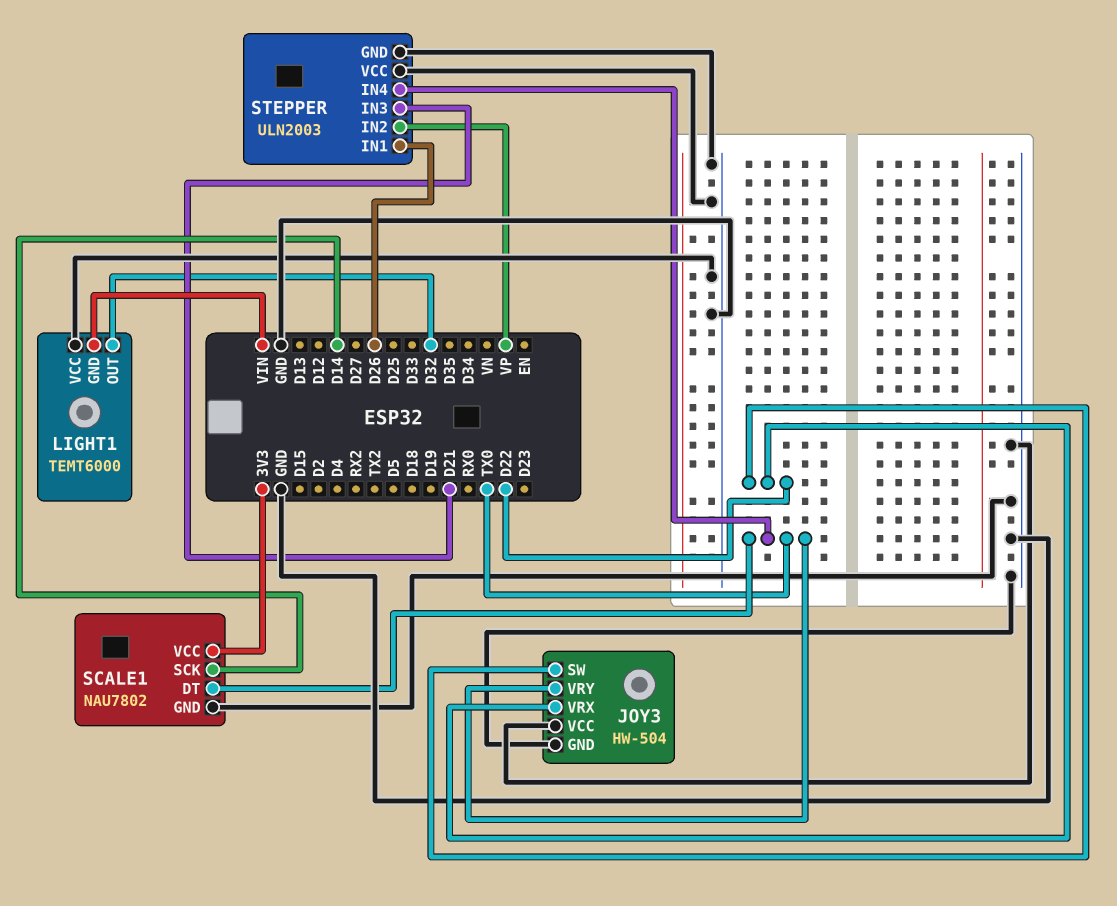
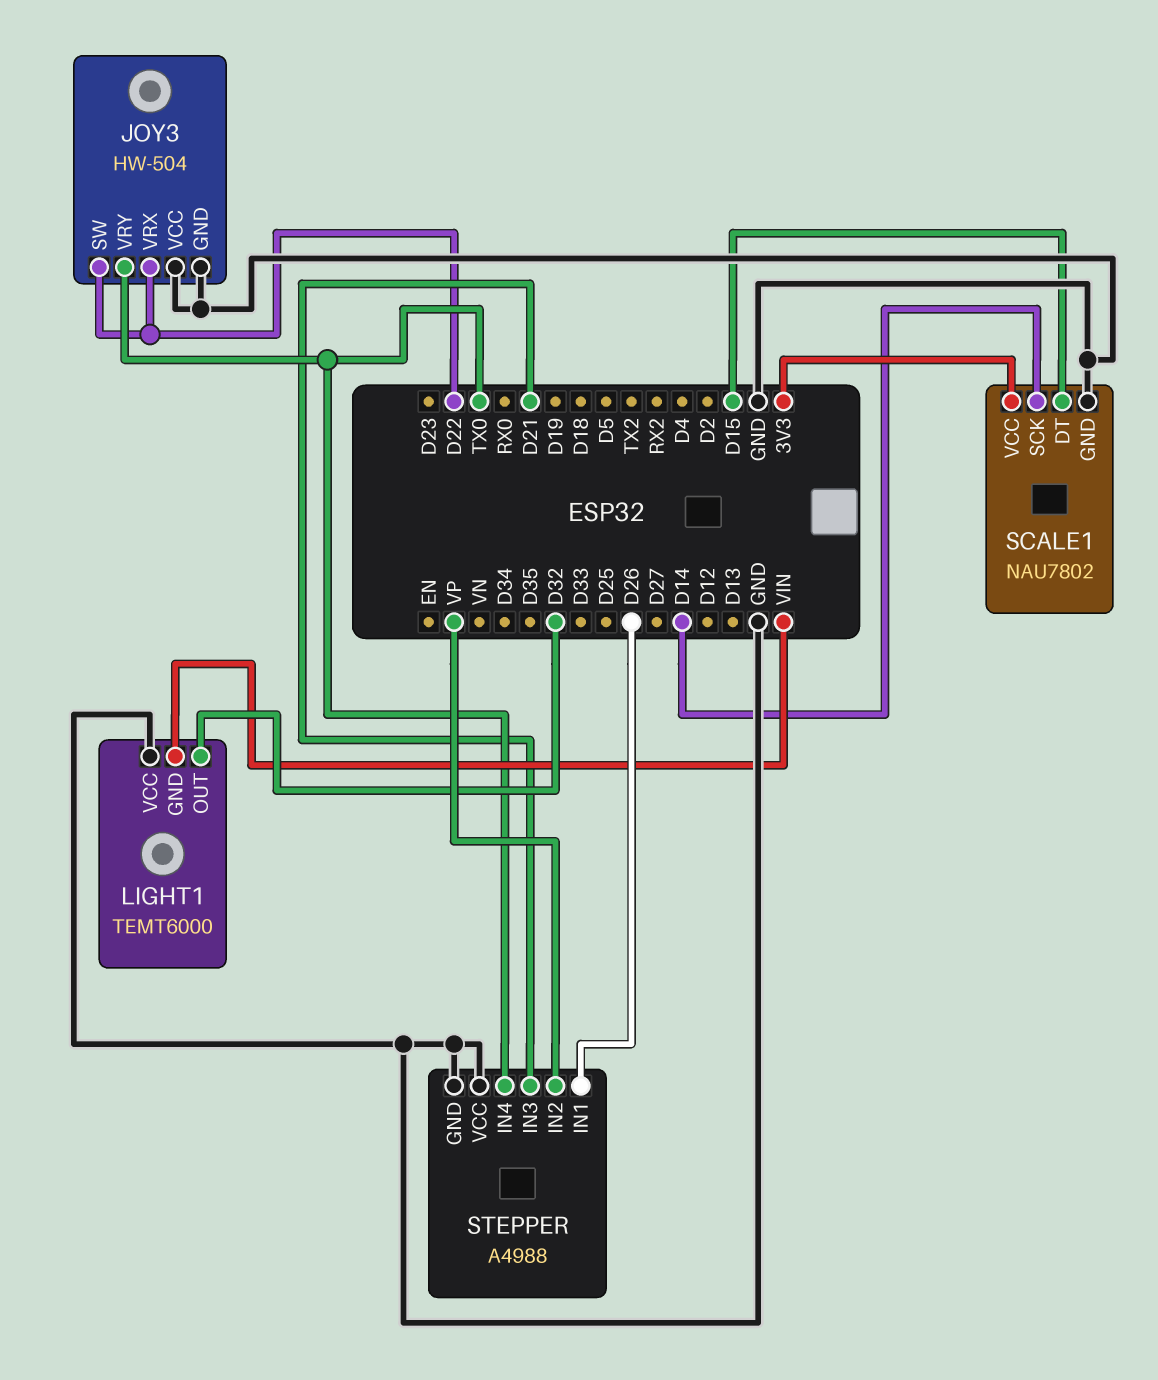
SCALE1 pin DT: TX0 -> D15
STEPPER: ULN2003 -> A4988

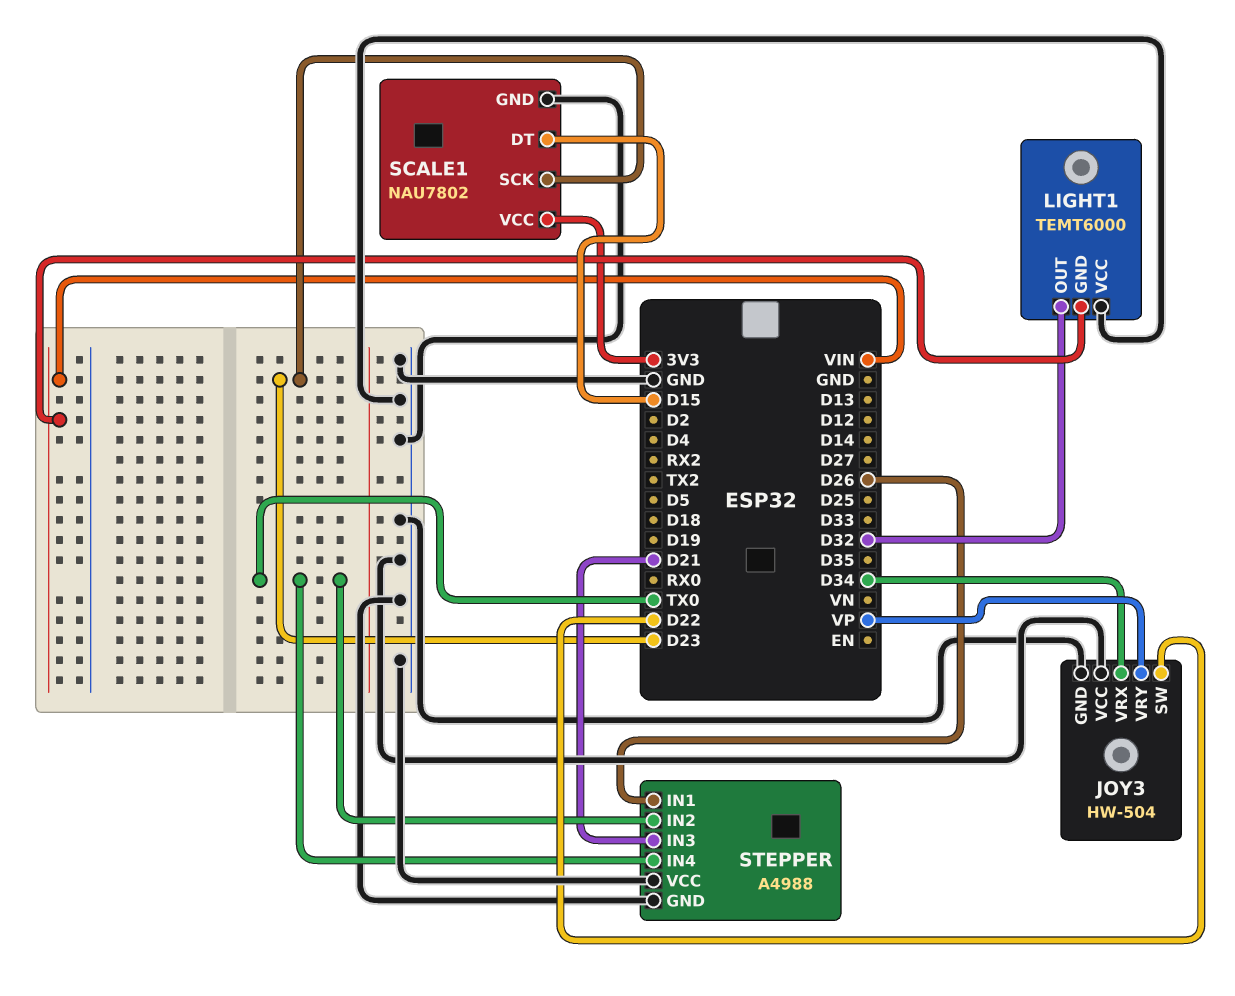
JOY3 pin VRX: D22 -> D34
JOY3 pin VRY: TX0 -> VP
SCALE1 pin SCK: D14 -> D23
STEPPER pin IN2: VP -> TX0

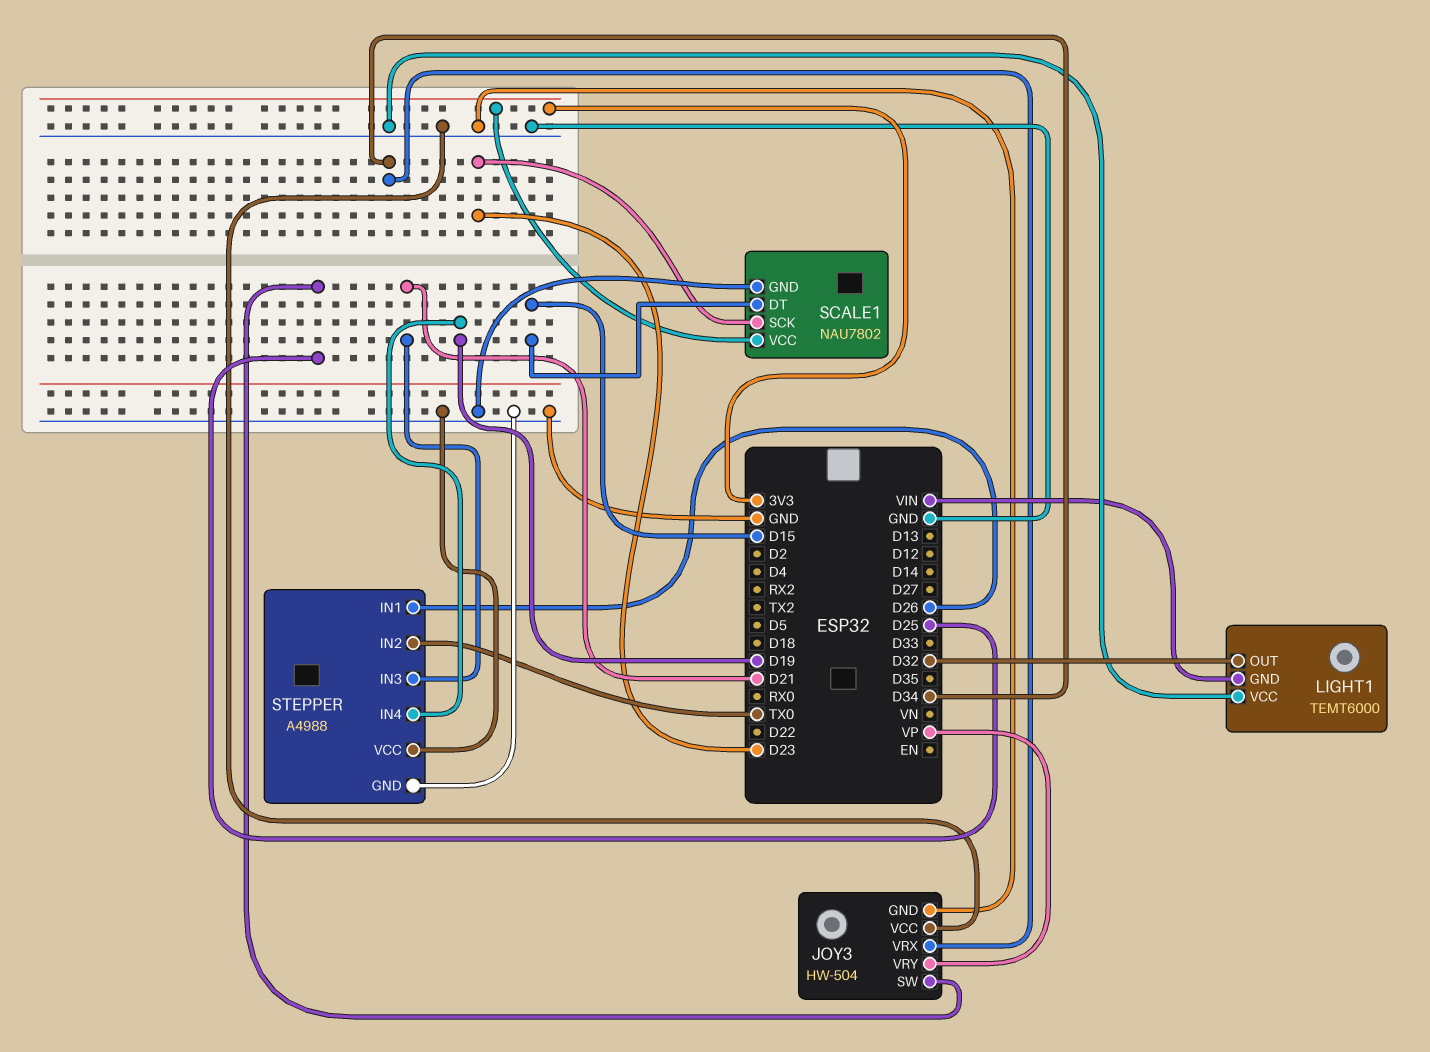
JOY3 pin SW: D22 -> D25
STEPPER pin IN4: TX0 -> D19

